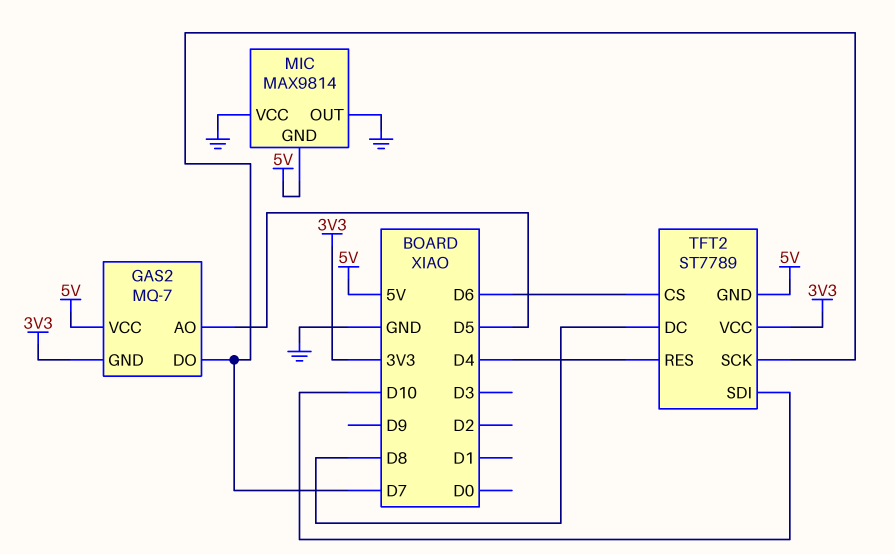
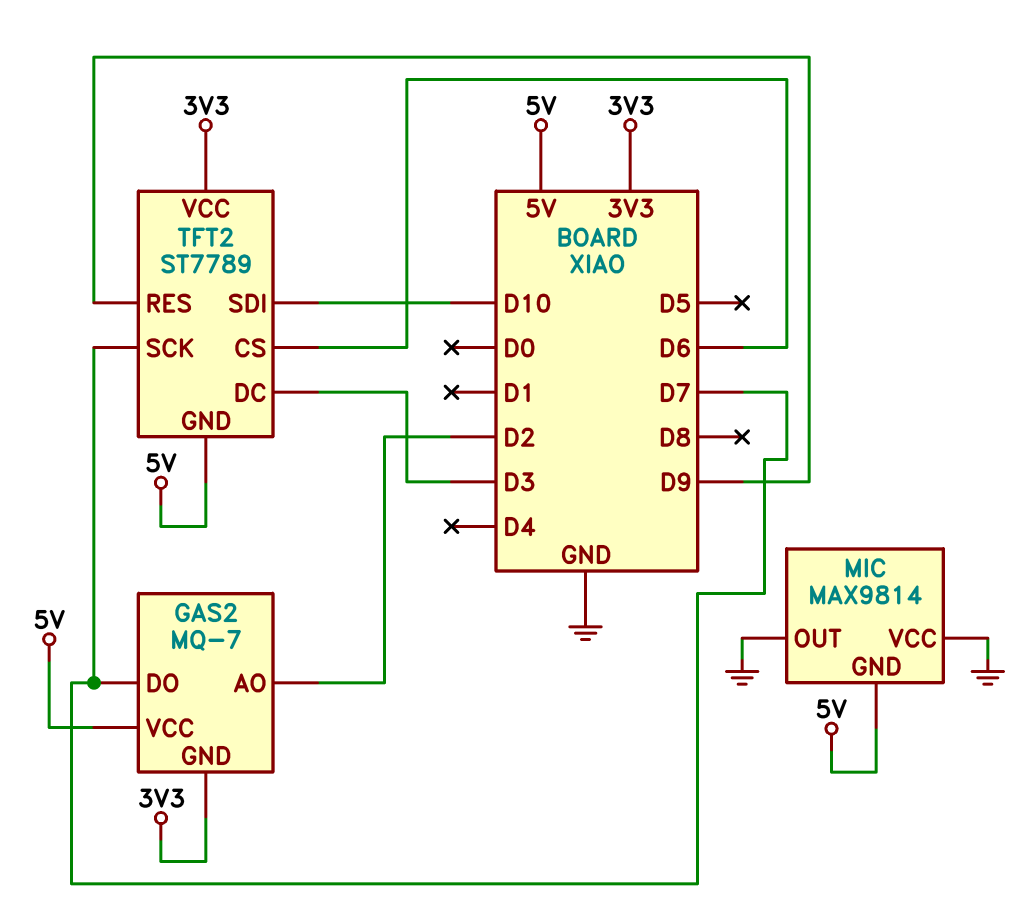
GAS2 pin AO: D5 -> D2
TFT2 pin DC: D8 -> D3
TFT2 pin RES: D4 -> D9

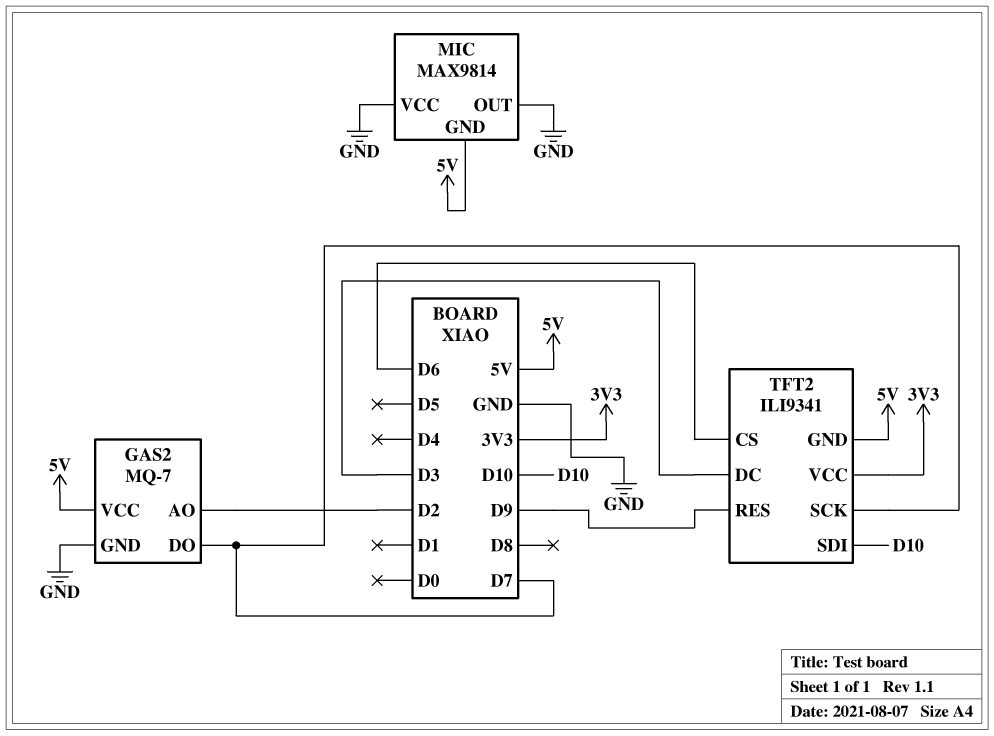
GAS2 pin GND: 3V3 -> GND
TFT2: ST7789 -> ILI9341

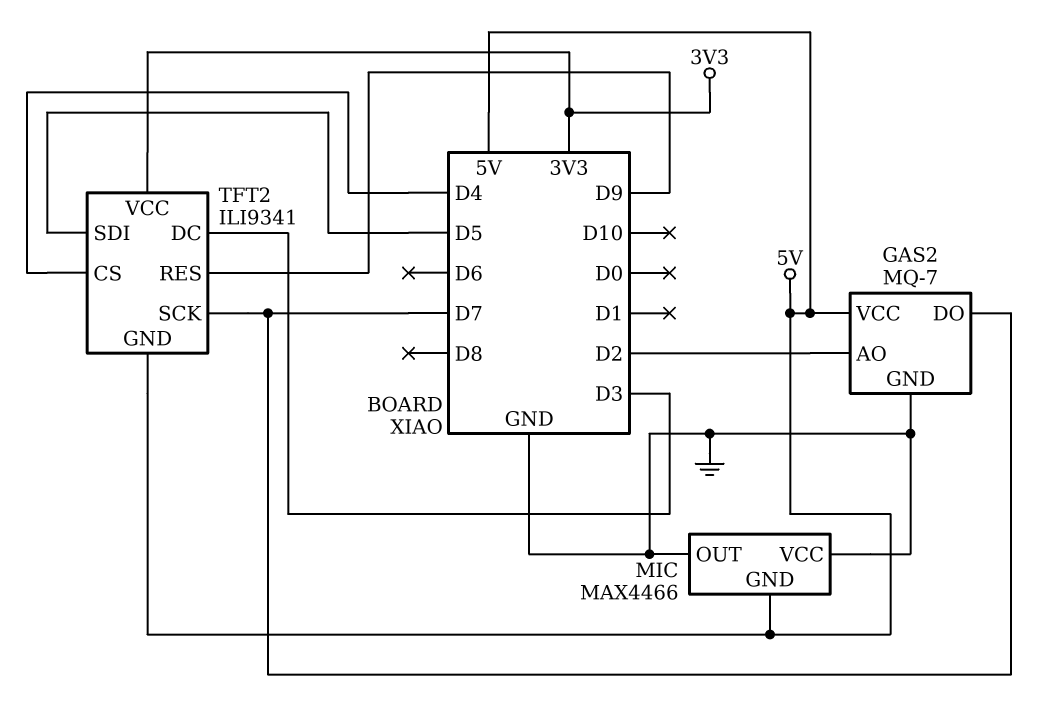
MIC: MAX9814 -> MAX4466
TFT2 pin CS: D6 -> D4
TFT2 pin SDI: D10 -> D5

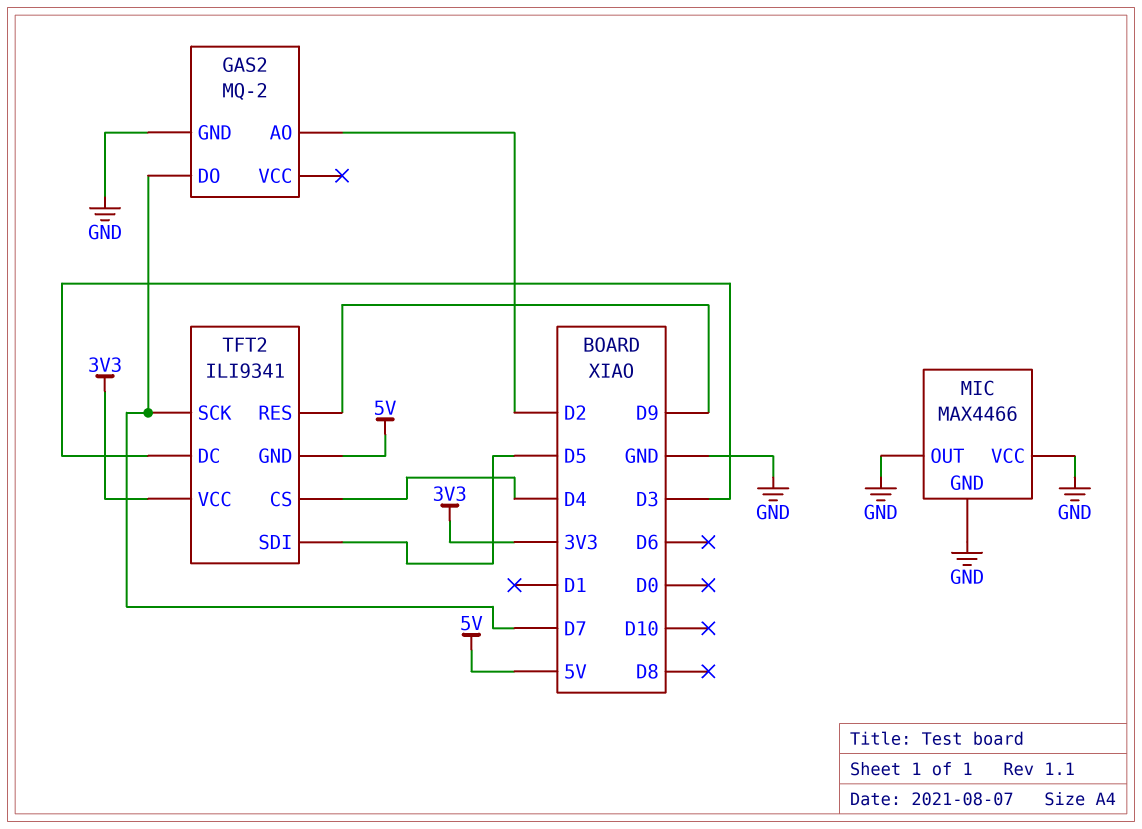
GAS2: MQ-7 -> MQ-2
GAS2 pin VCC: 5V -> none
MIC pin GND: 5V -> GND

